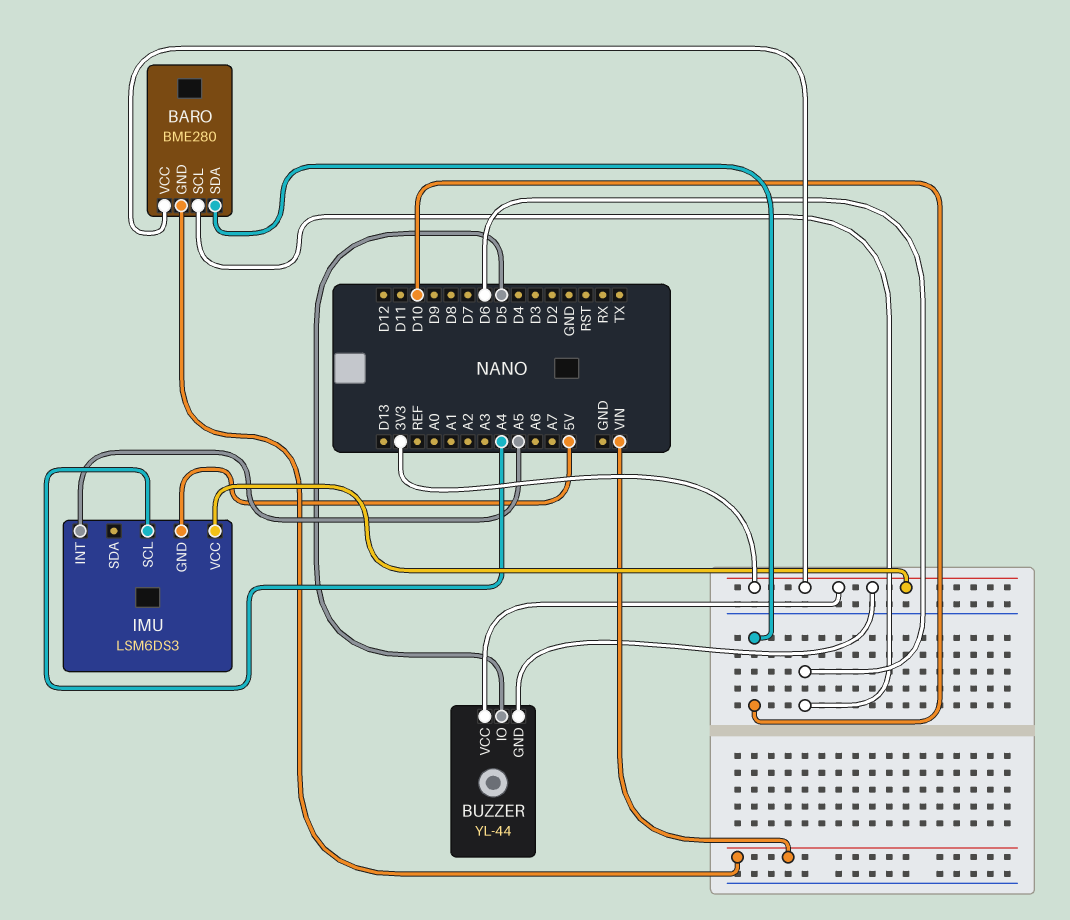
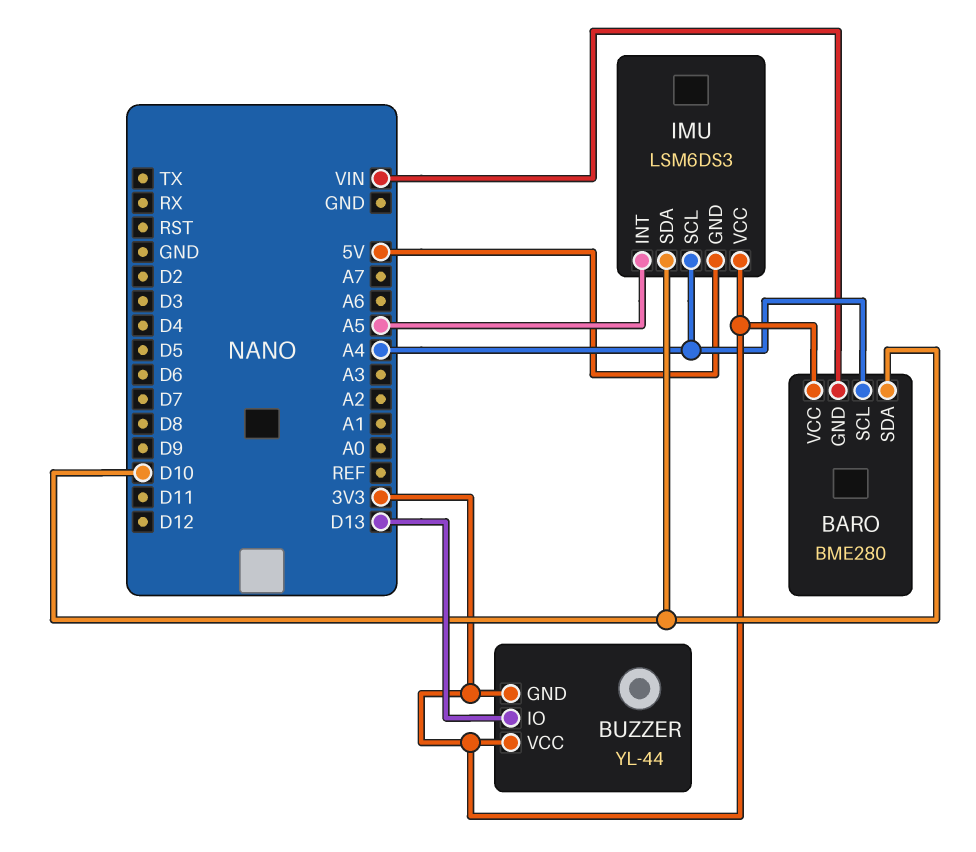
BARO pin SCL: D6 -> A4
BUZZER pin IO: D5 -> D13
IMU pin SDA: none -> D10

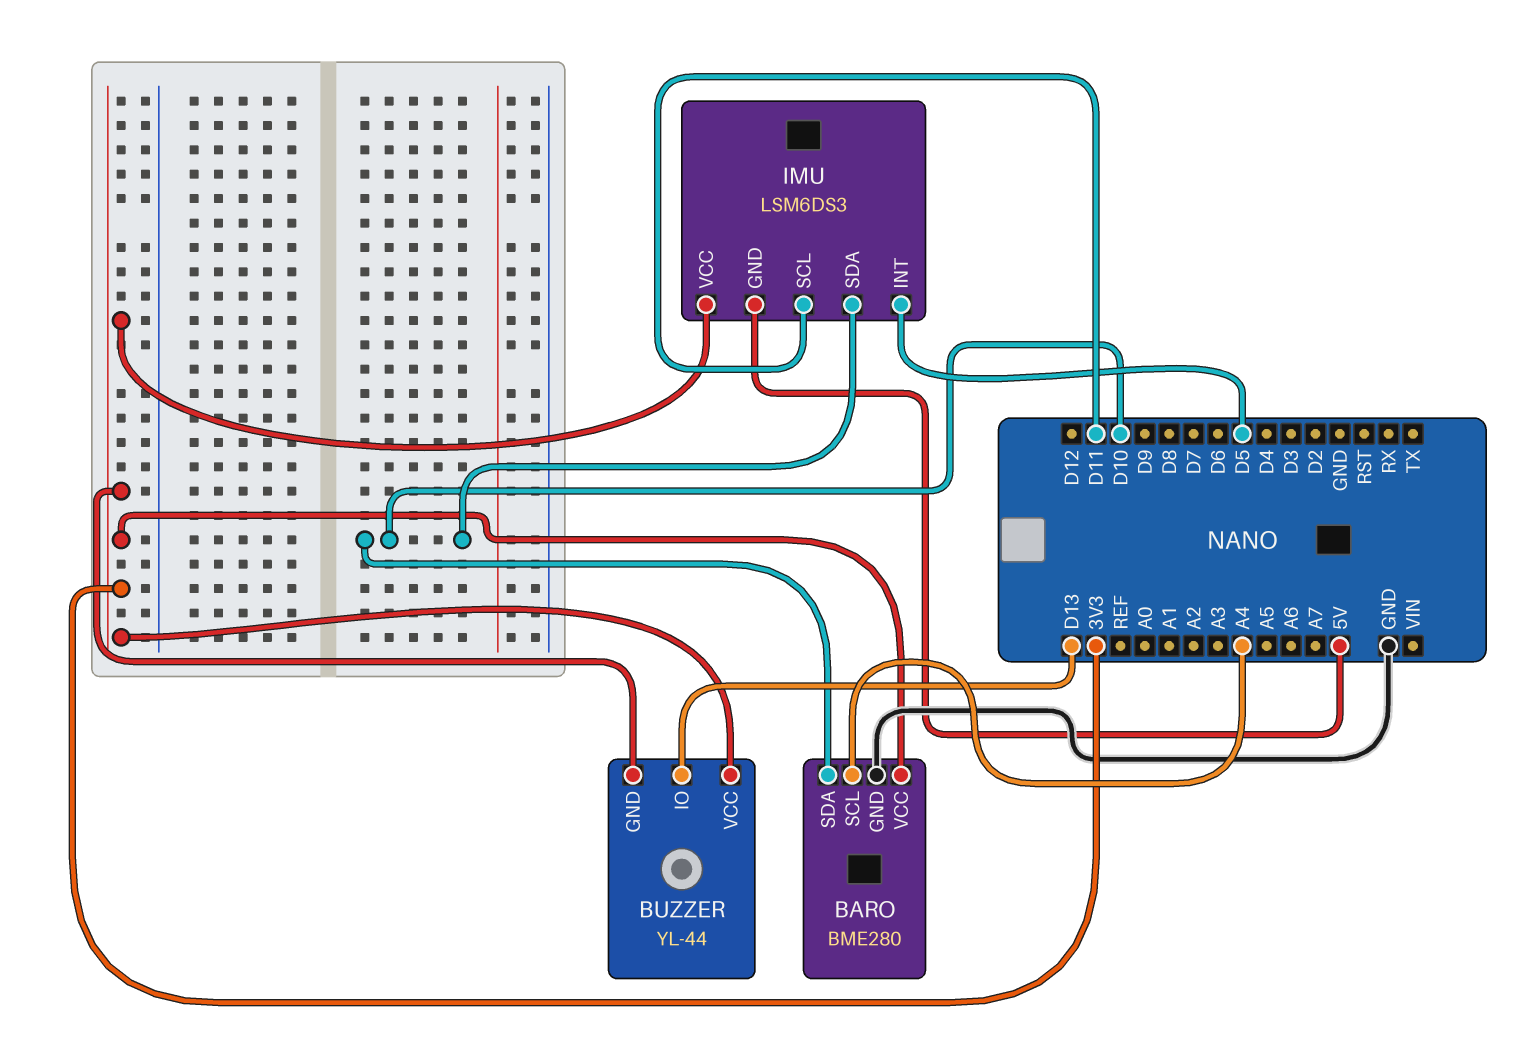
BARO pin GND: VIN -> GND
IMU pin INT: A5 -> D5
IMU pin SCL: A4 -> D11

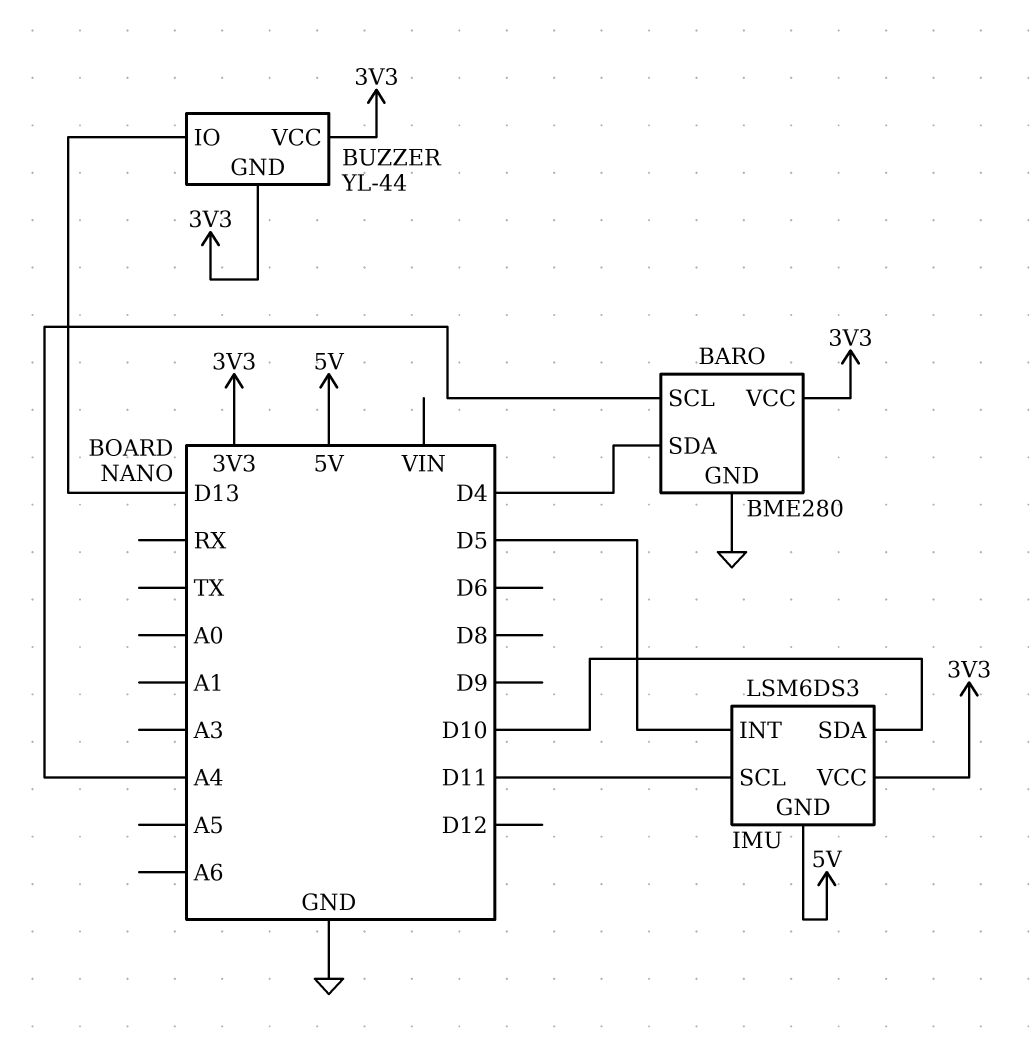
BARO pin SDA: D10 -> D4

